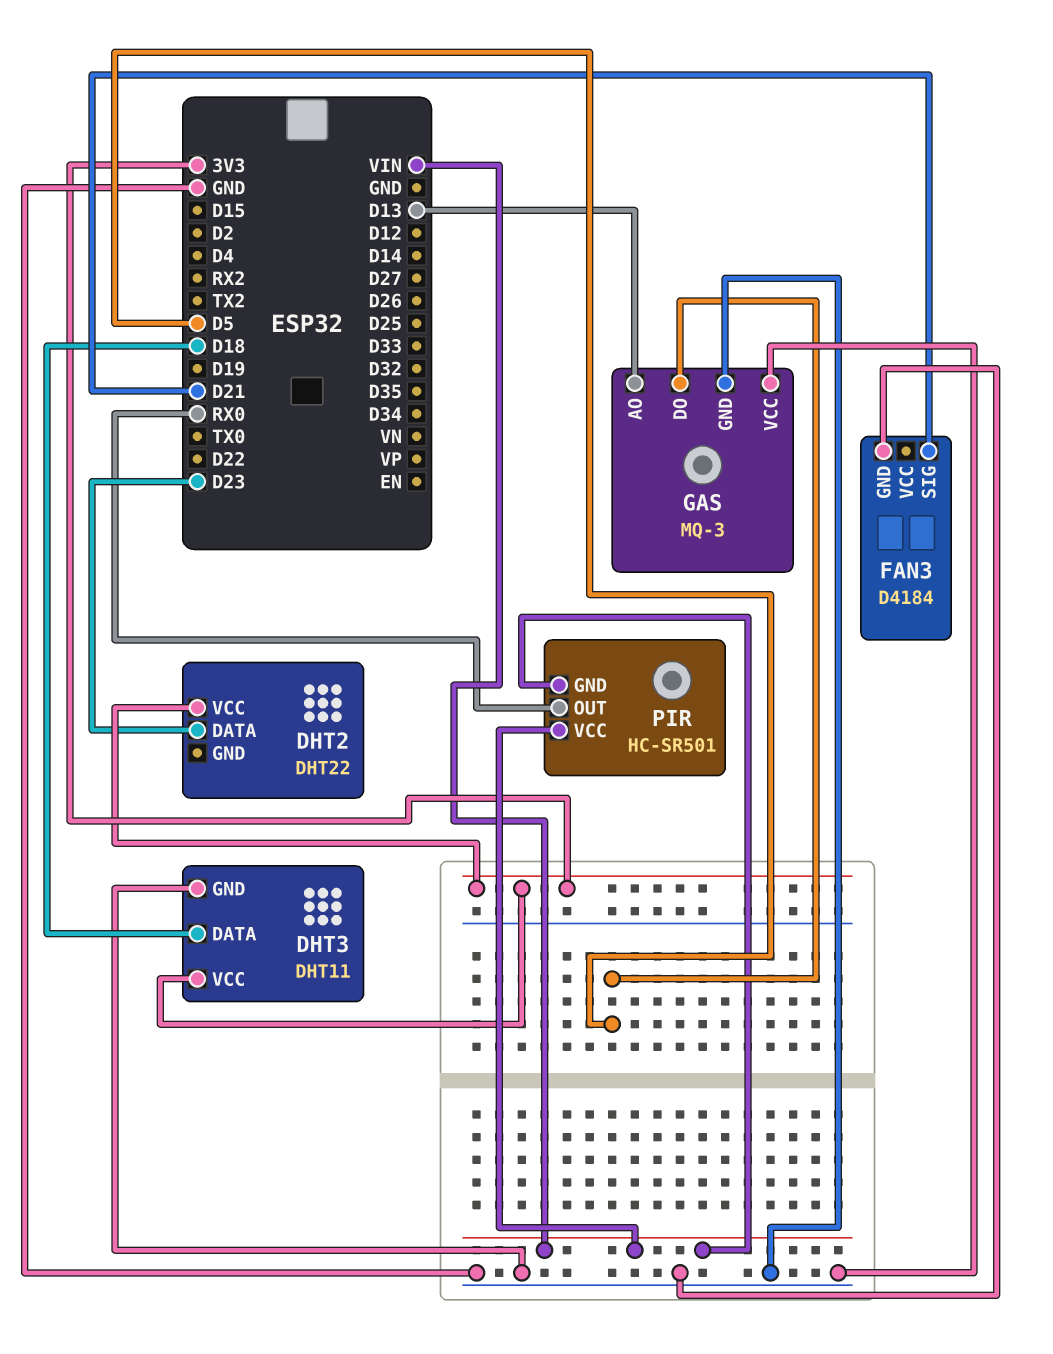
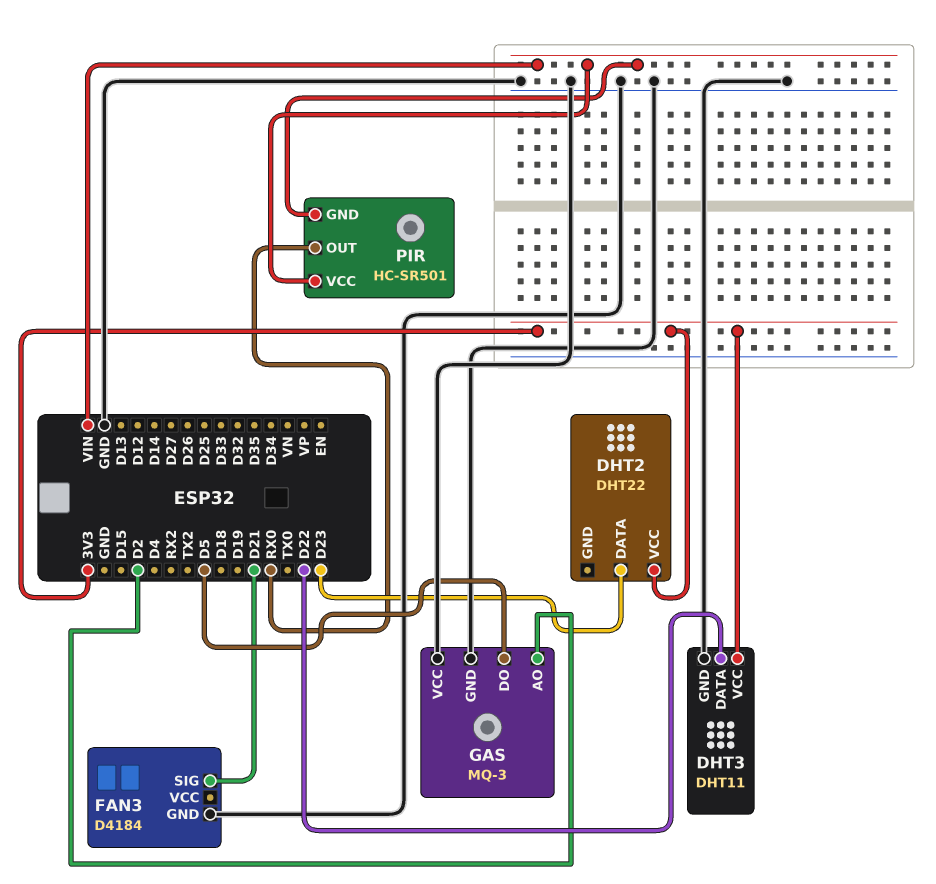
DHT3 pin DATA: D18 -> D22
GAS pin AO: D13 -> D2

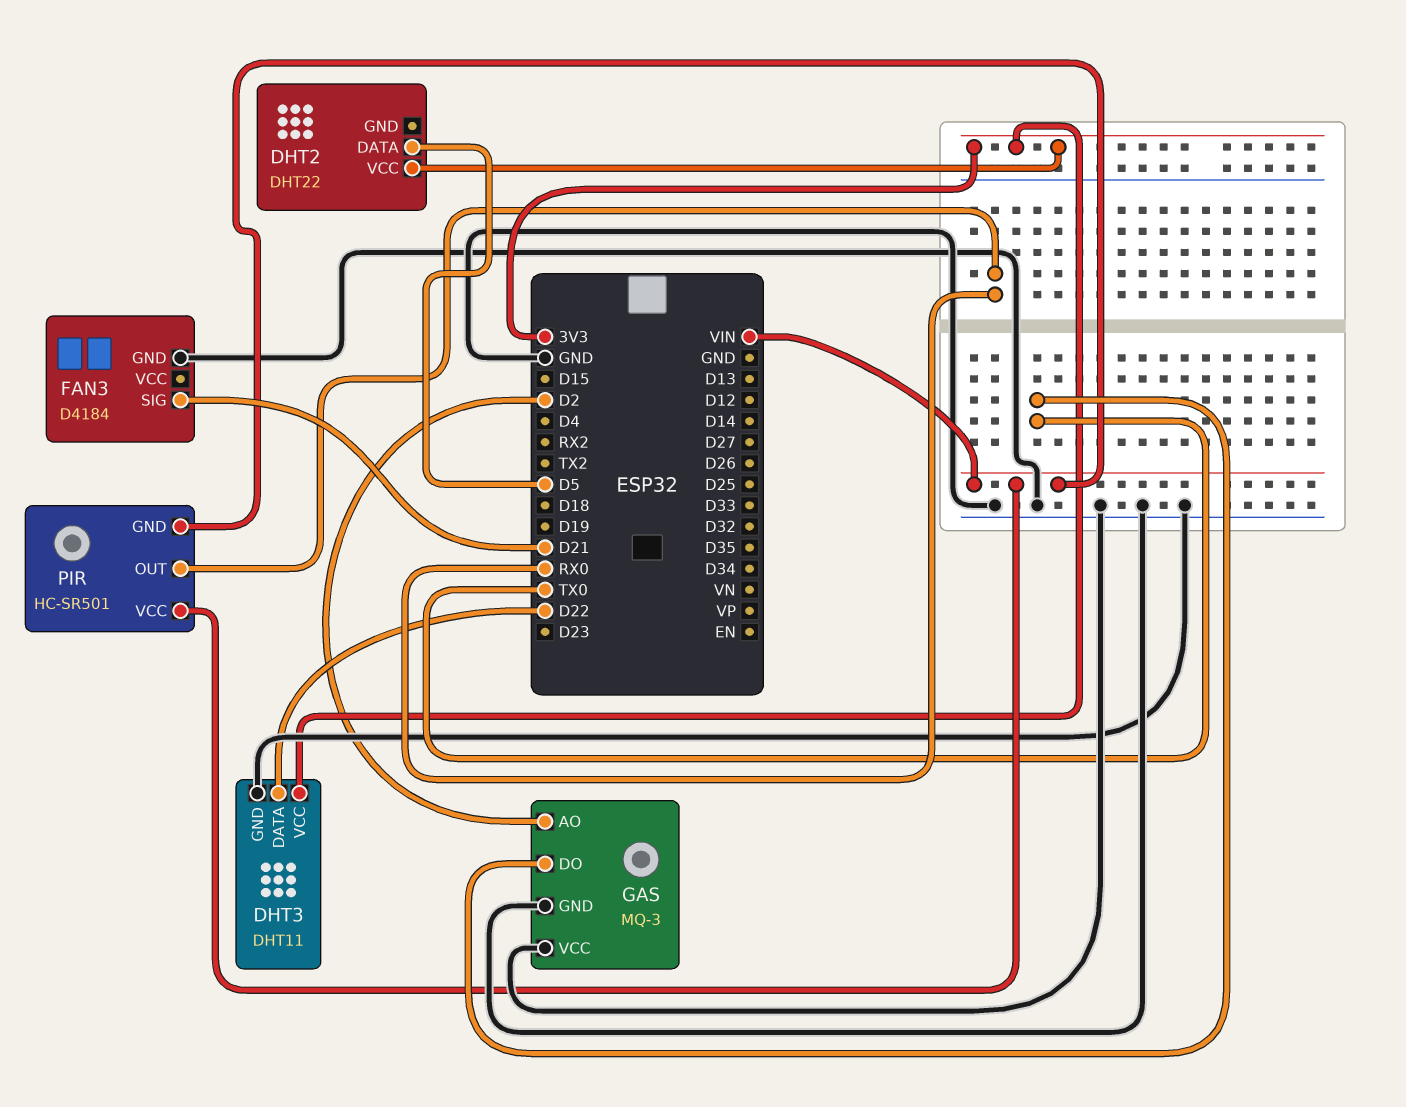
DHT2 pin DATA: D23 -> D5
GAS pin DO: D5 -> TX0

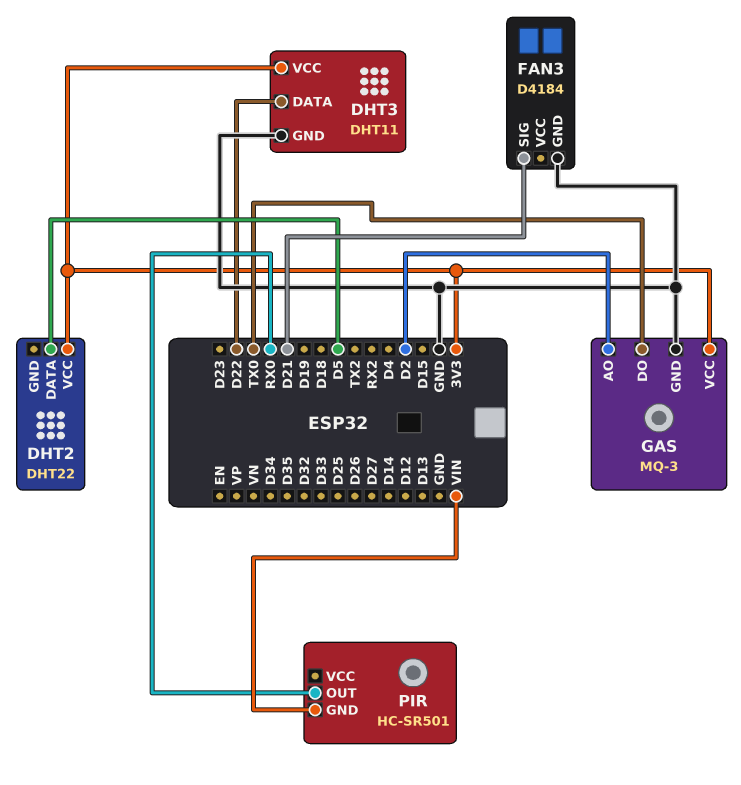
GAS pin VCC: GND -> 3V3
PIR pin VCC: VIN -> none

